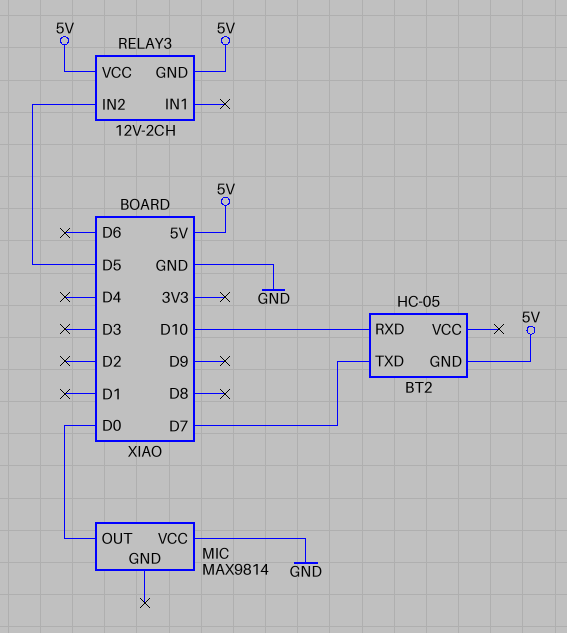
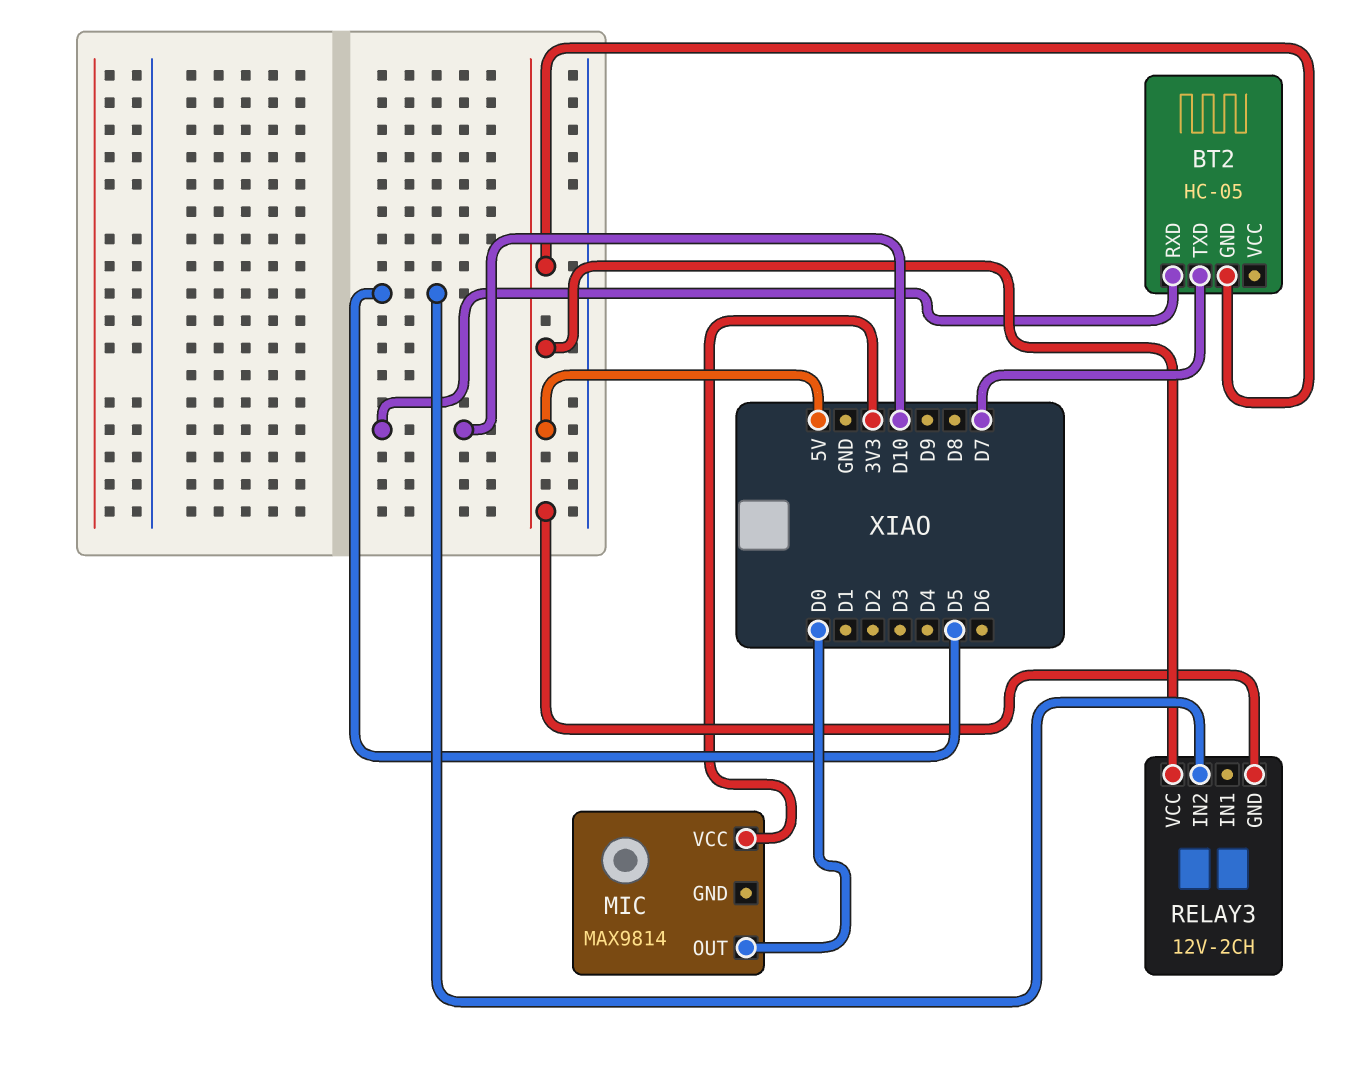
MIC pin VCC: GND -> 3V3

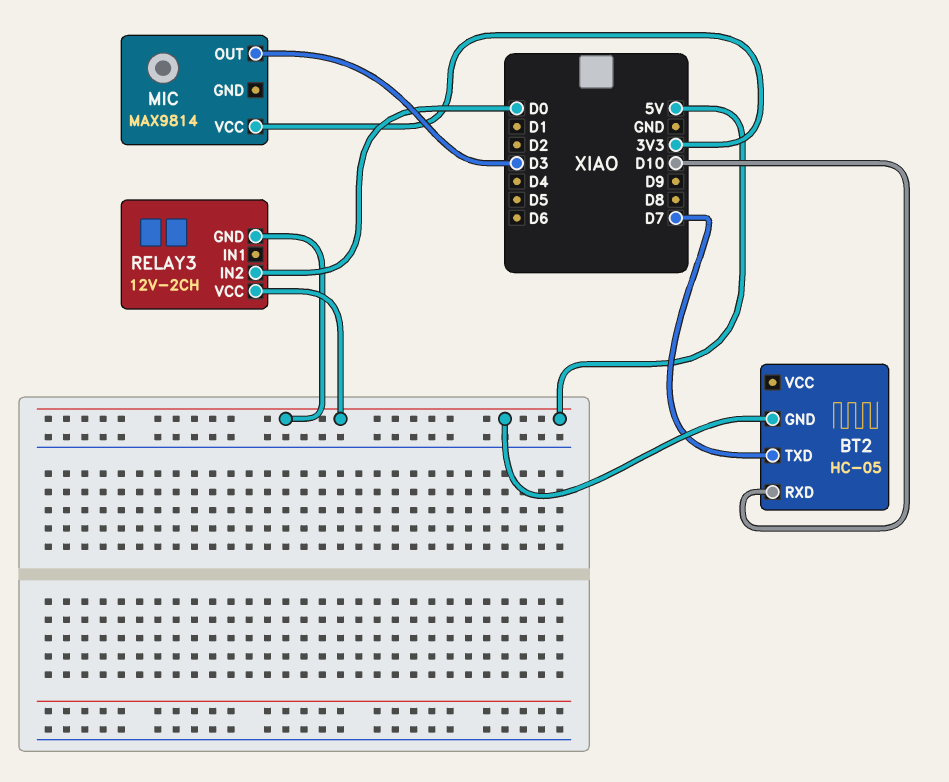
MIC pin OUT: D0 -> D3
RELAY3 pin IN2: D5 -> D0

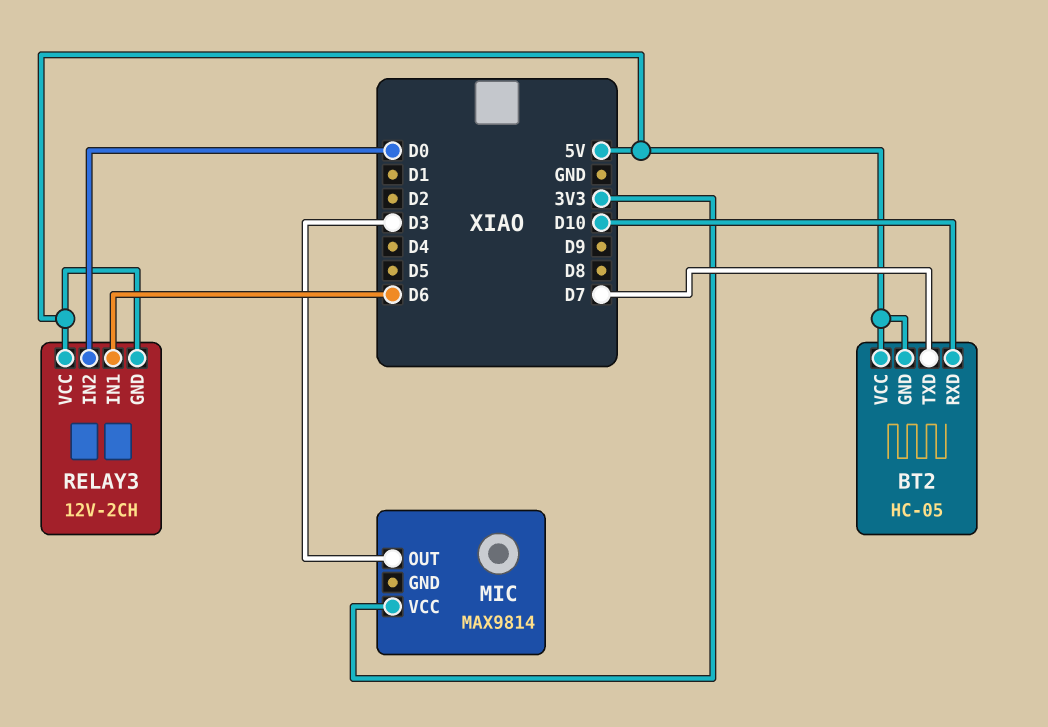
BT2 pin VCC: none -> 5V
RELAY3 pin IN1: none -> D6

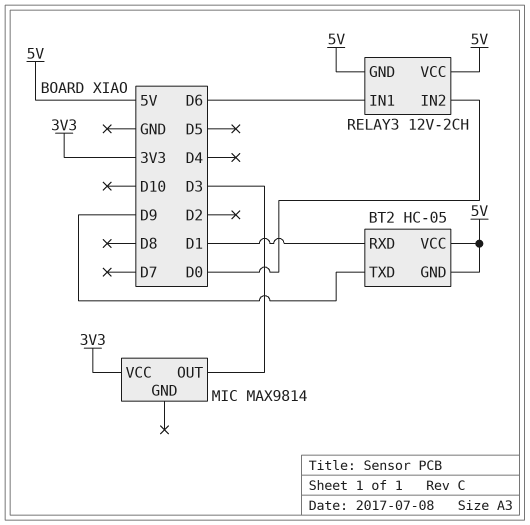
BT2 pin RXD: D10 -> D1
BT2 pin TXD: D7 -> D9

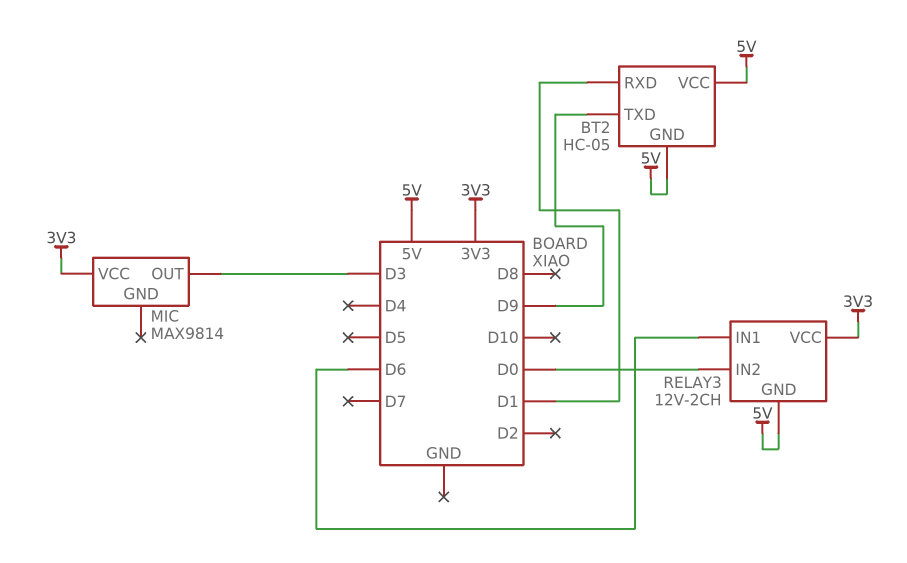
RELAY3 pin VCC: 5V -> 3V3

